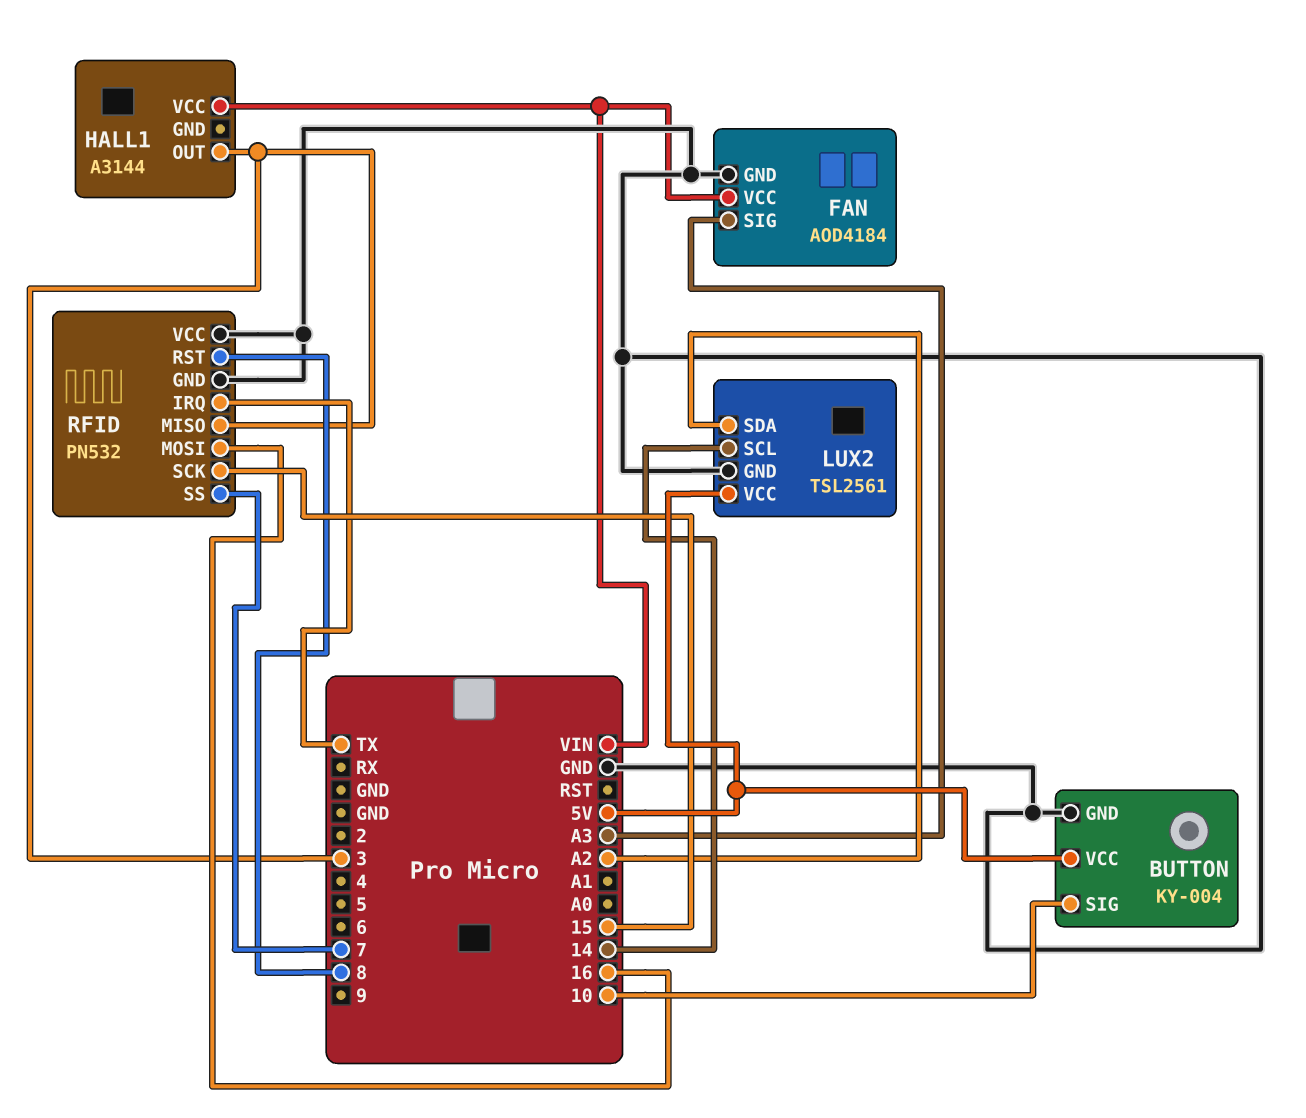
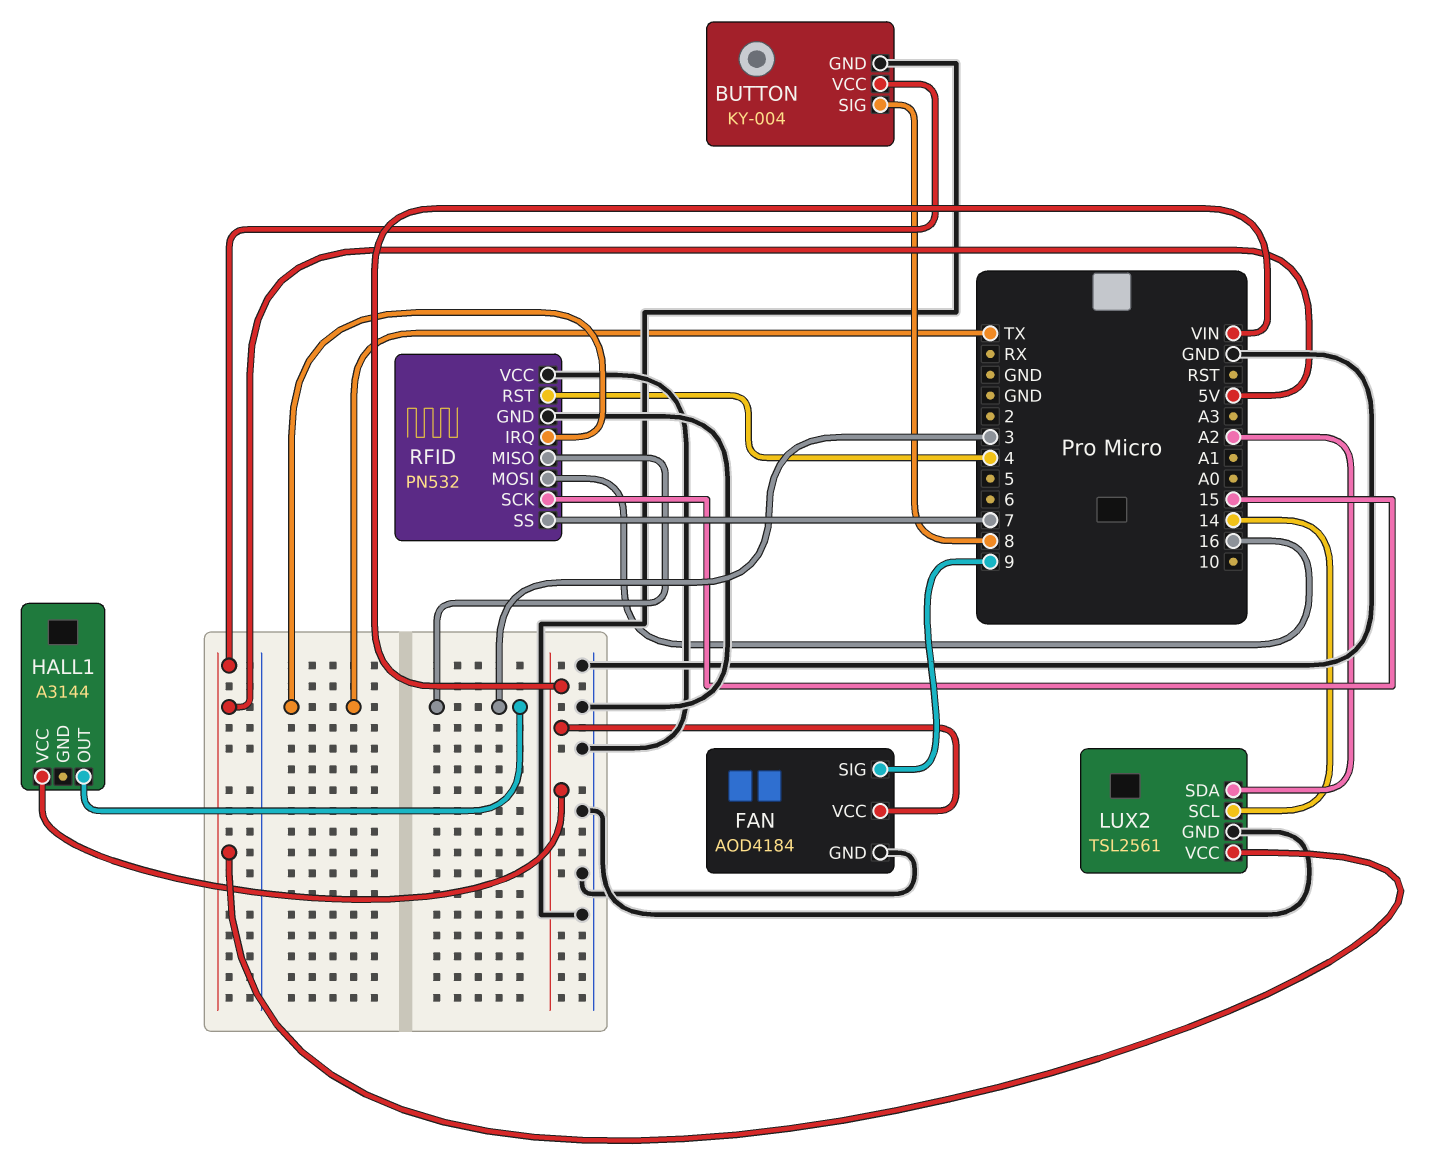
BUTTON pin SIG: 10 -> 8
FAN pin SIG: A3 -> 9
RFID pin RST: 8 -> 4

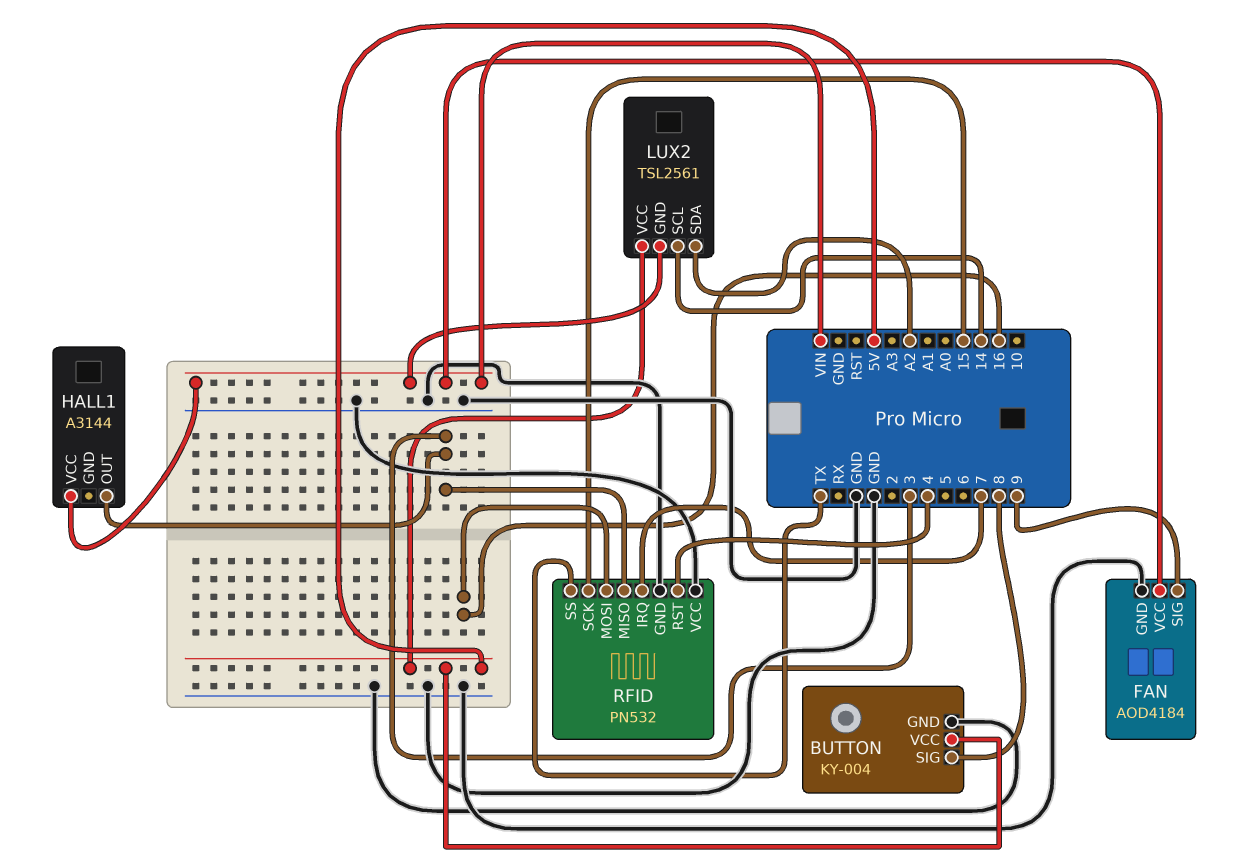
LUX2 pin GND: GND -> VIN
RFID pin IRQ: TX -> 7
RFID pin SS: 7 -> TX

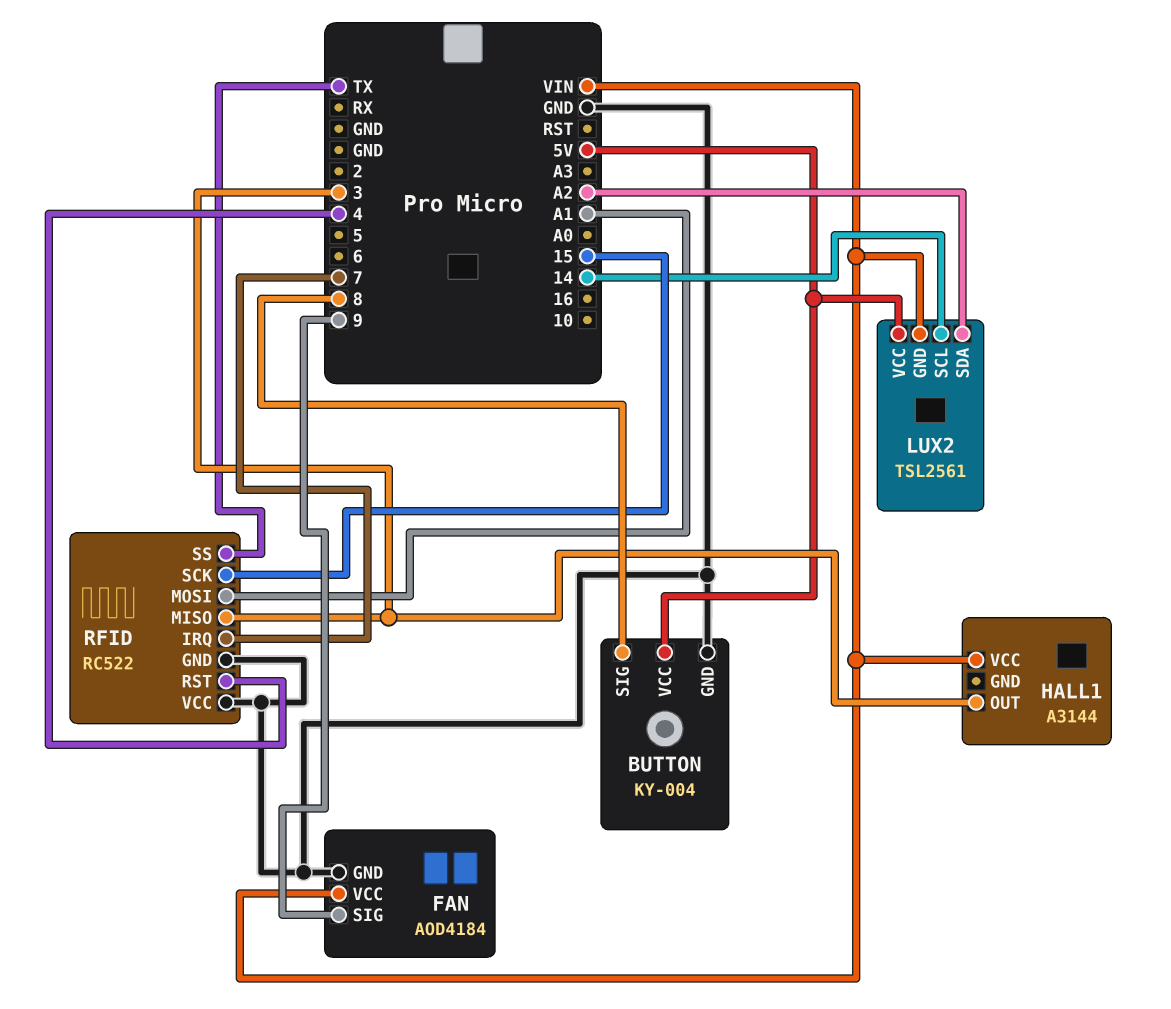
RFID: PN532 -> RC522
RFID pin MOSI: 16 -> A1

